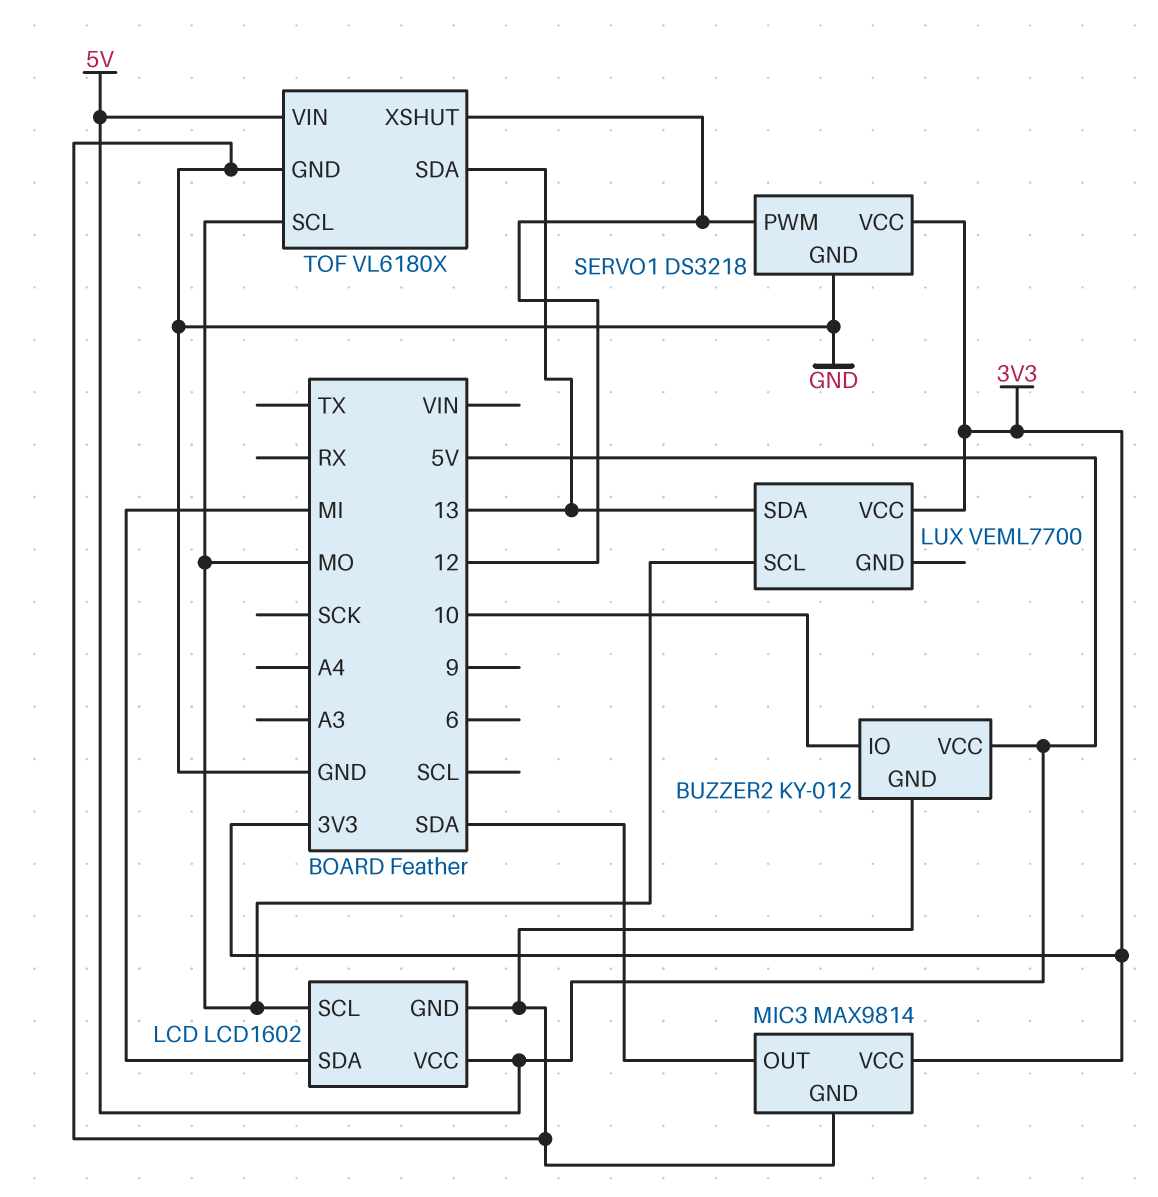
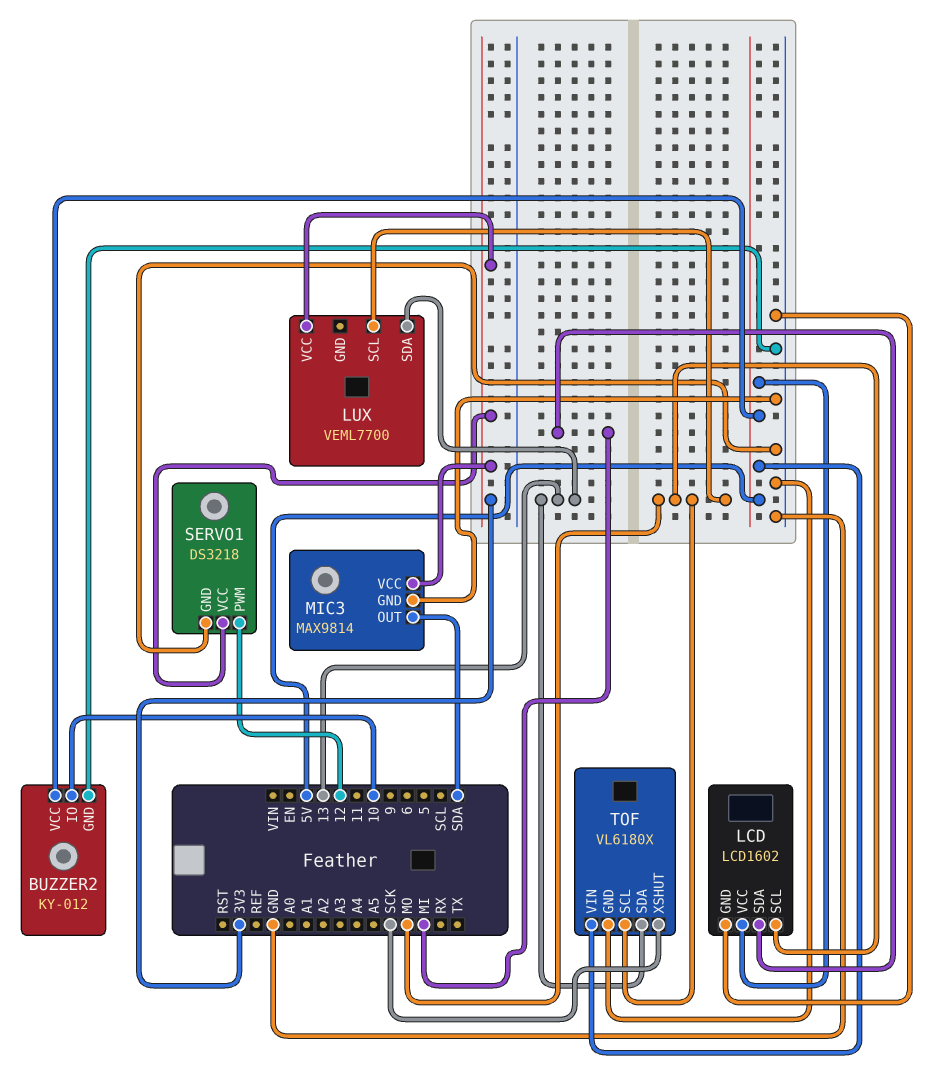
TOF pin XSHUT: 12 -> SCK

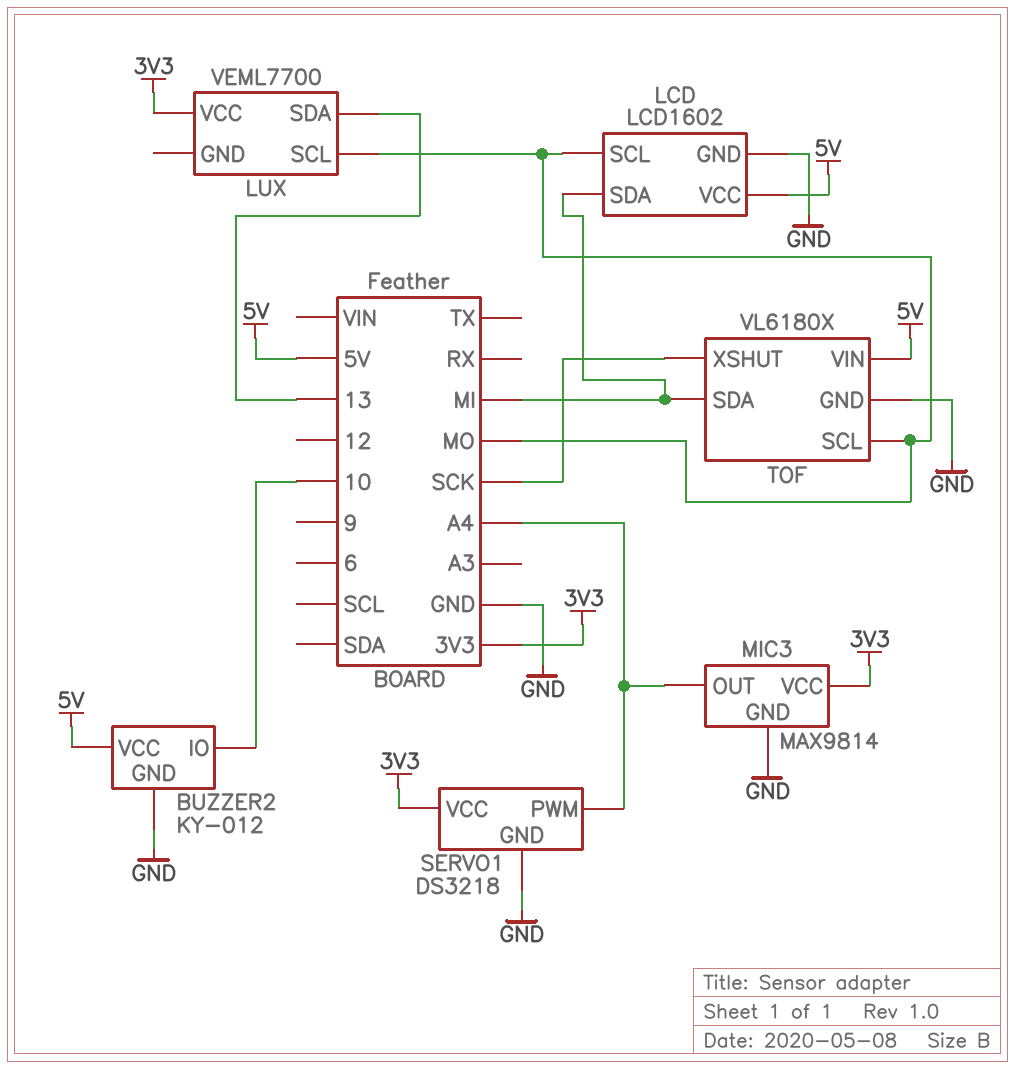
MIC3 pin OUT: SDA -> A4
SERVO1 pin PWM: 12 -> A4
TOF pin SDA: 13 -> MI

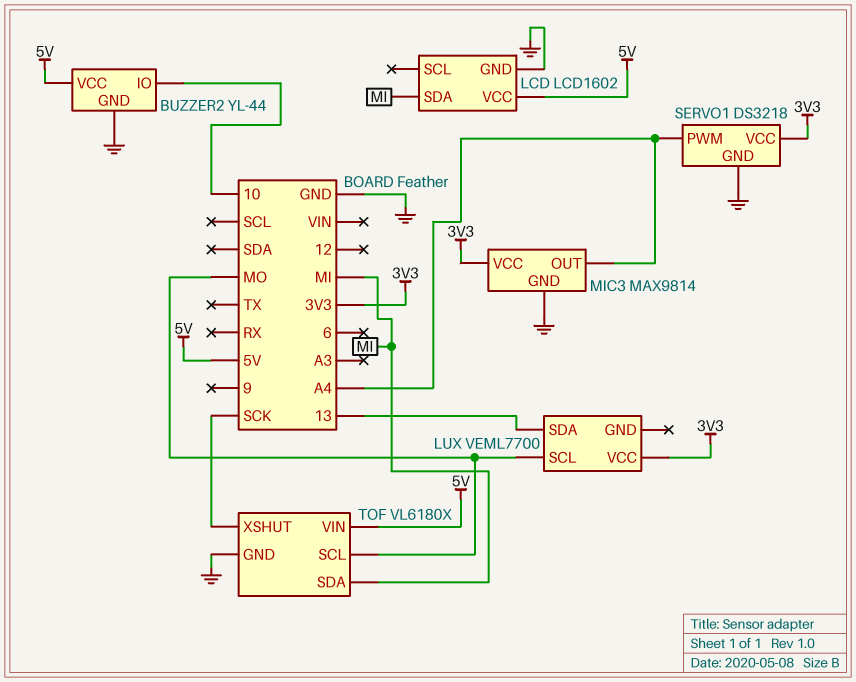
BUZZER2: KY-012 -> YL-44
LCD pin SCL: MO -> none

